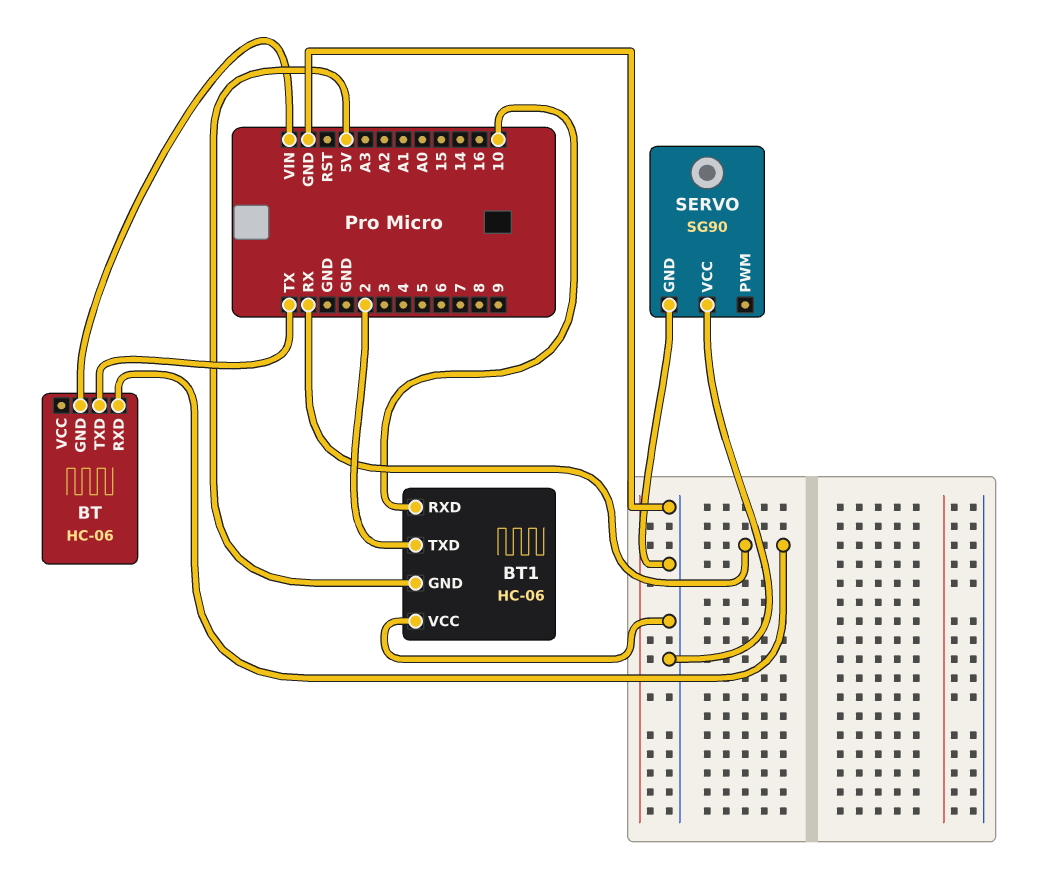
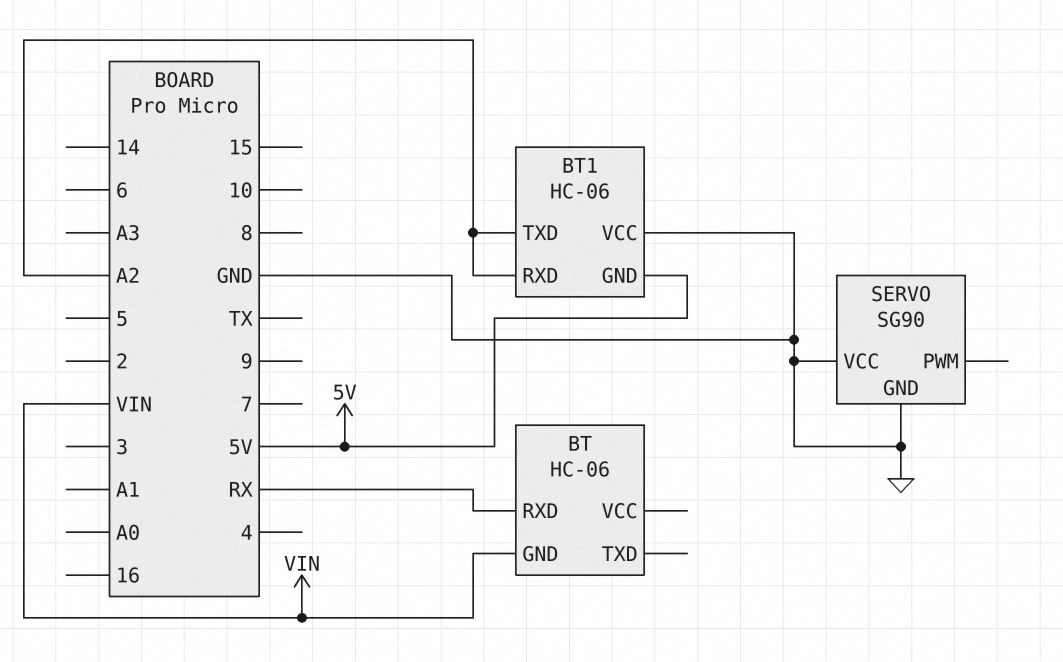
BT pin TXD: TX -> none
BT1 pin RXD: 10 -> A2
BT1 pin TXD: 2 -> A2

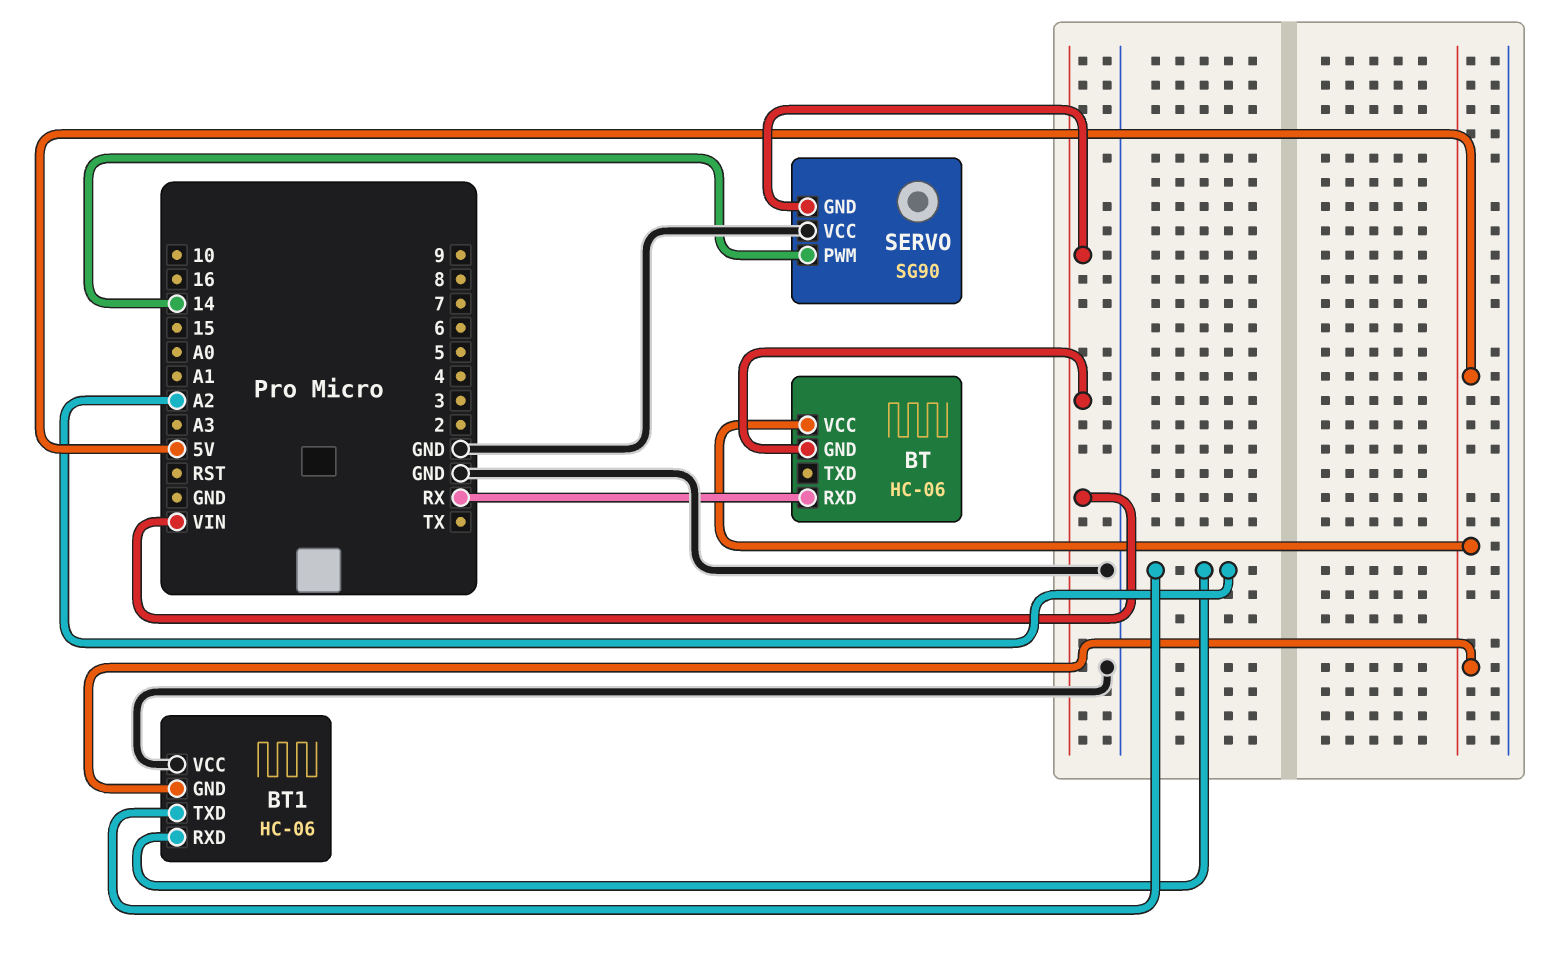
BT pin VCC: none -> 5V
SERVO pin GND: GND -> VIN
SERVO pin PWM: none -> 14

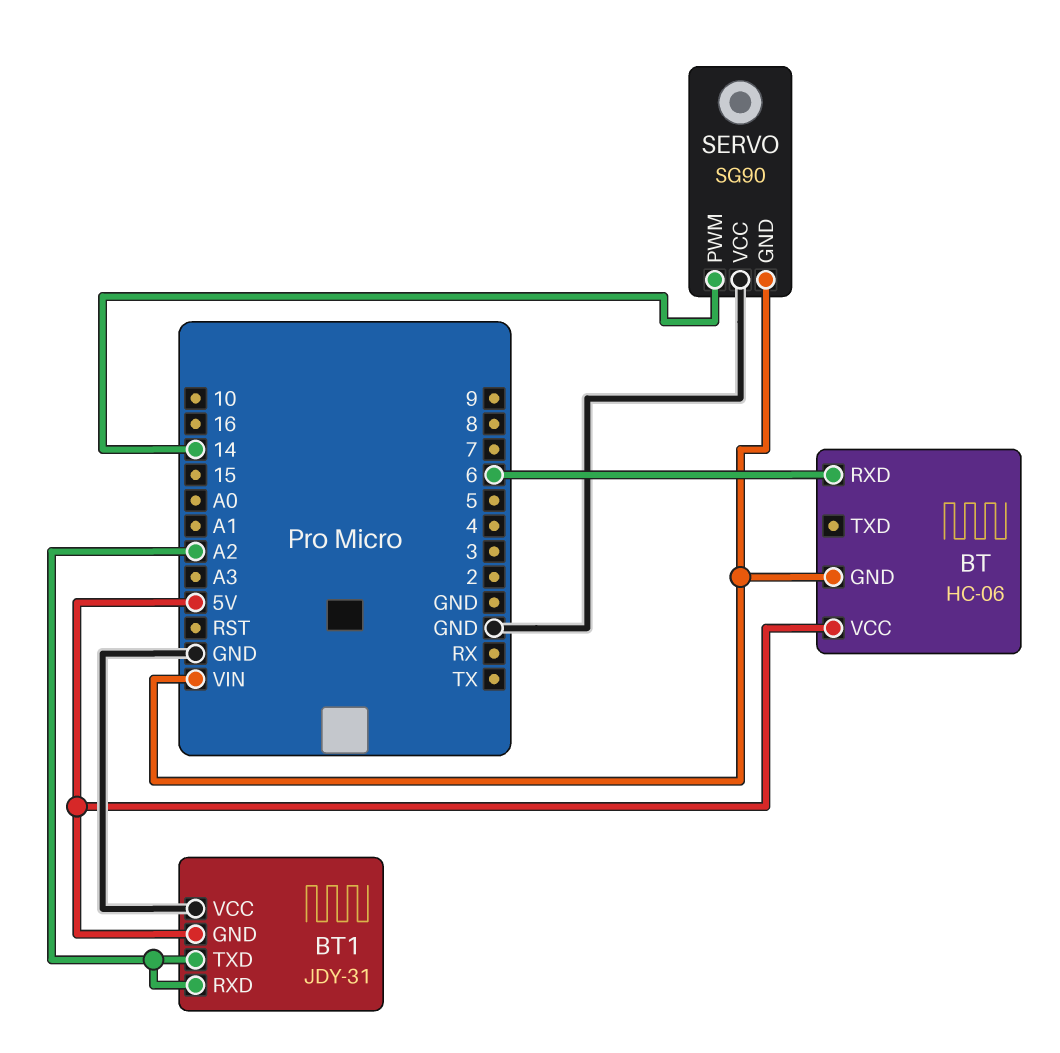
BT pin RXD: RX -> 6
BT1: HC-06 -> JDY-31

